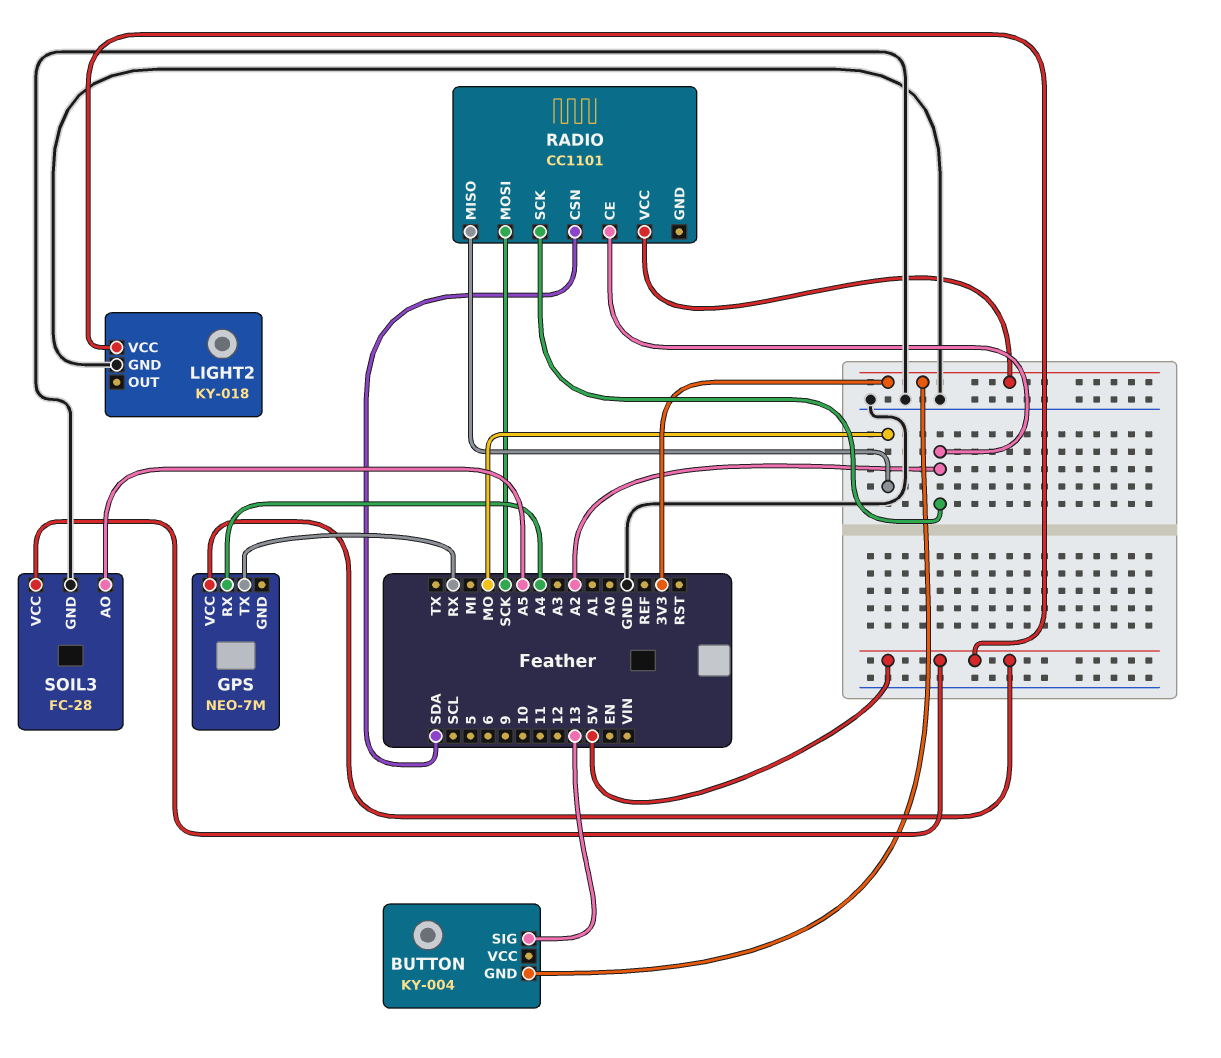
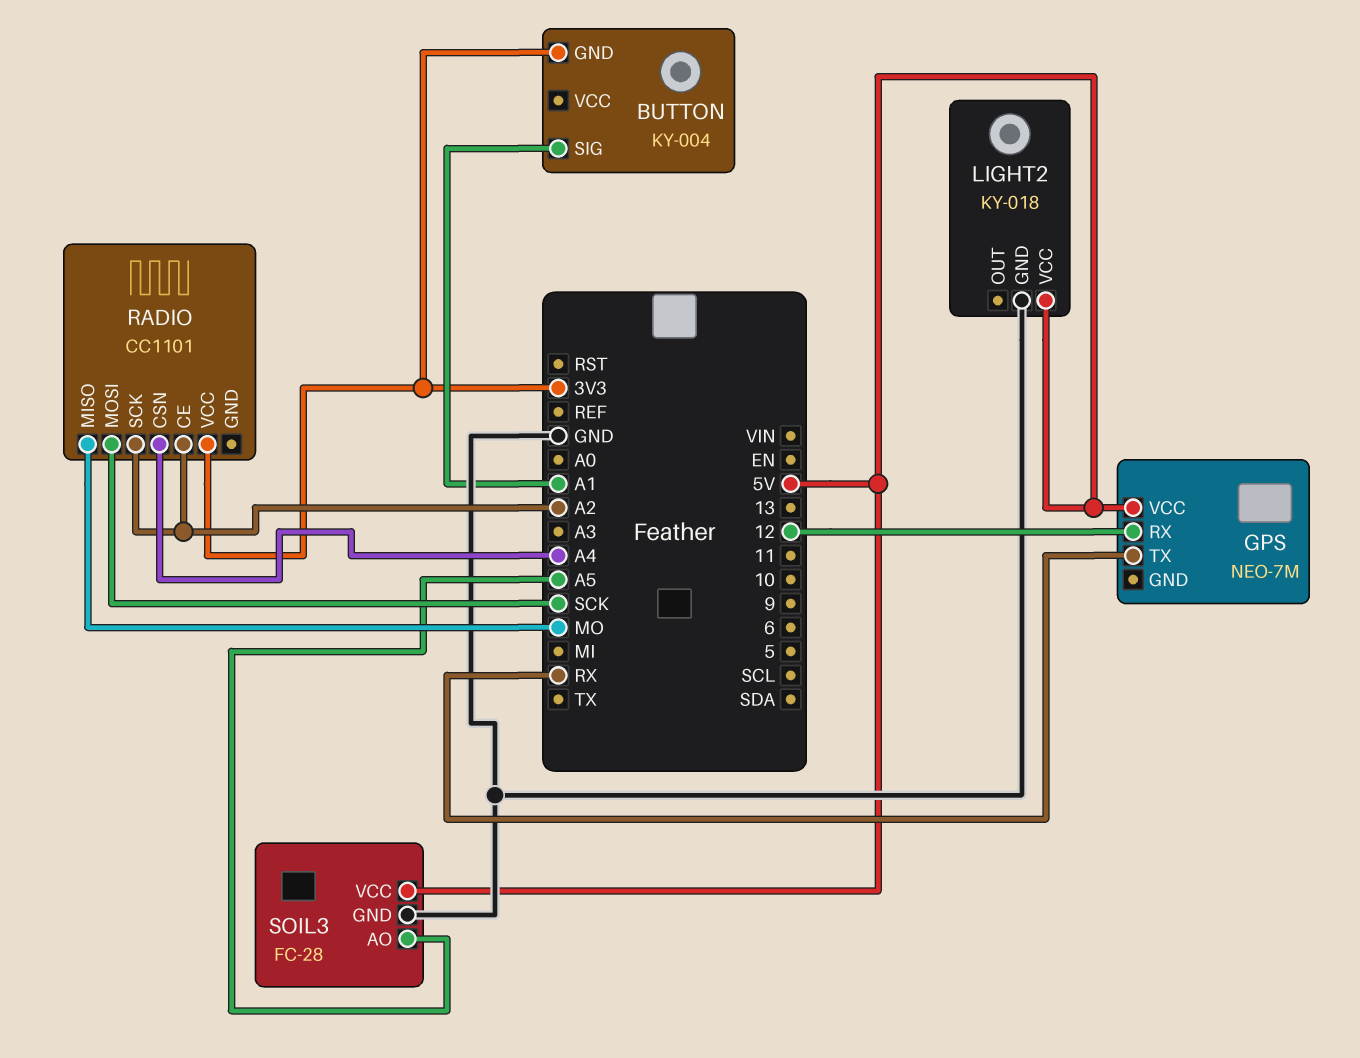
BUTTON pin SIG: 13 -> A1
GPS pin RX: A4 -> 12
RADIO pin CSN: SDA -> A4

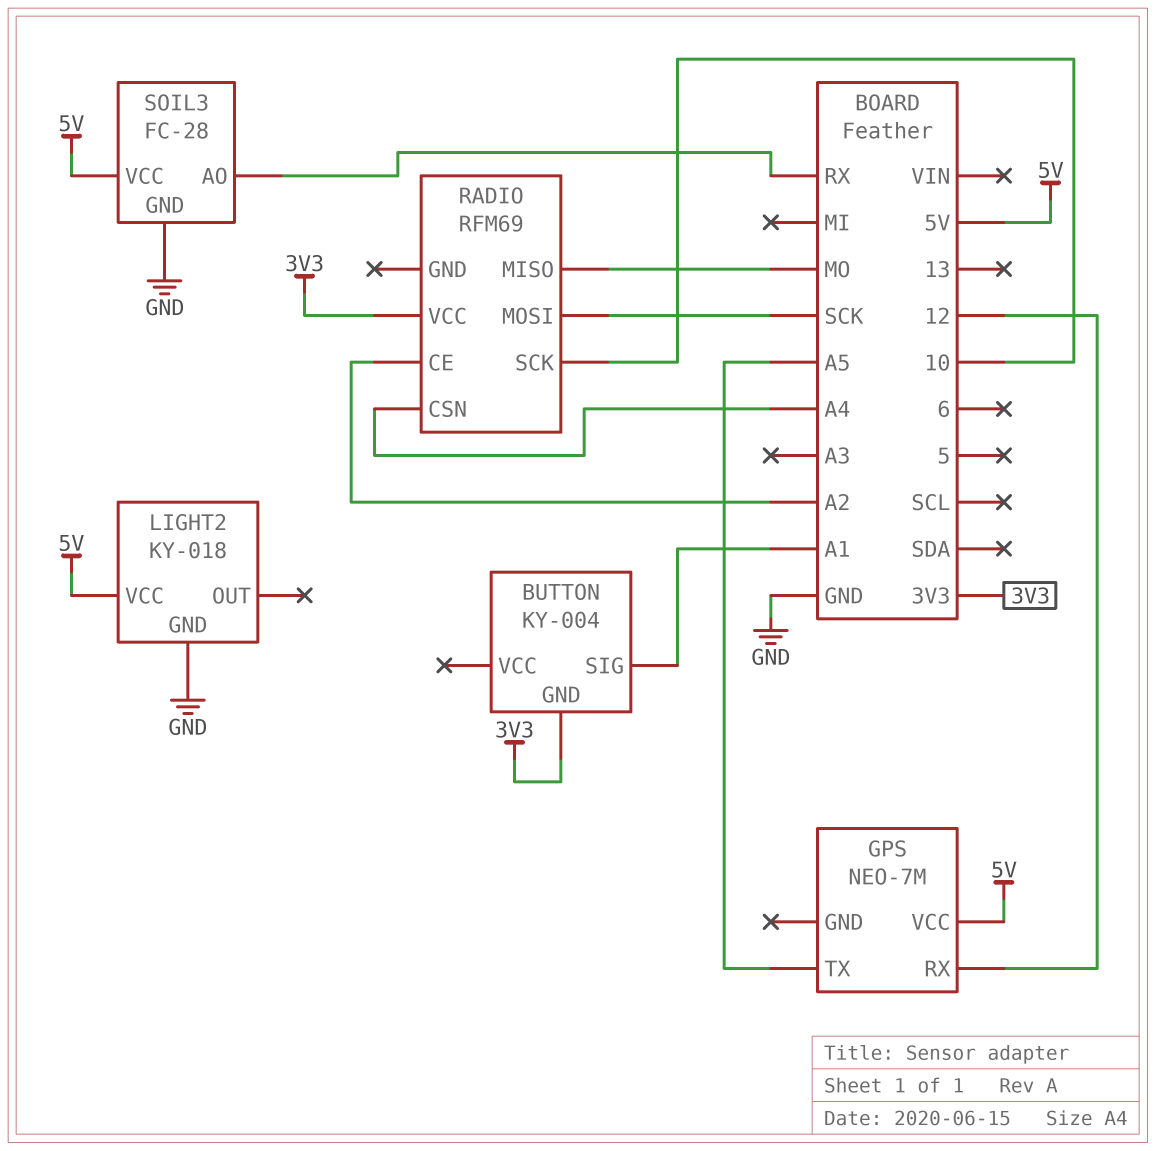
GPS pin TX: RX -> A5
RADIO: CC1101 -> RFM69
RADIO pin SCK: A2 -> 10
SOIL3 pin AO: A5 -> RX

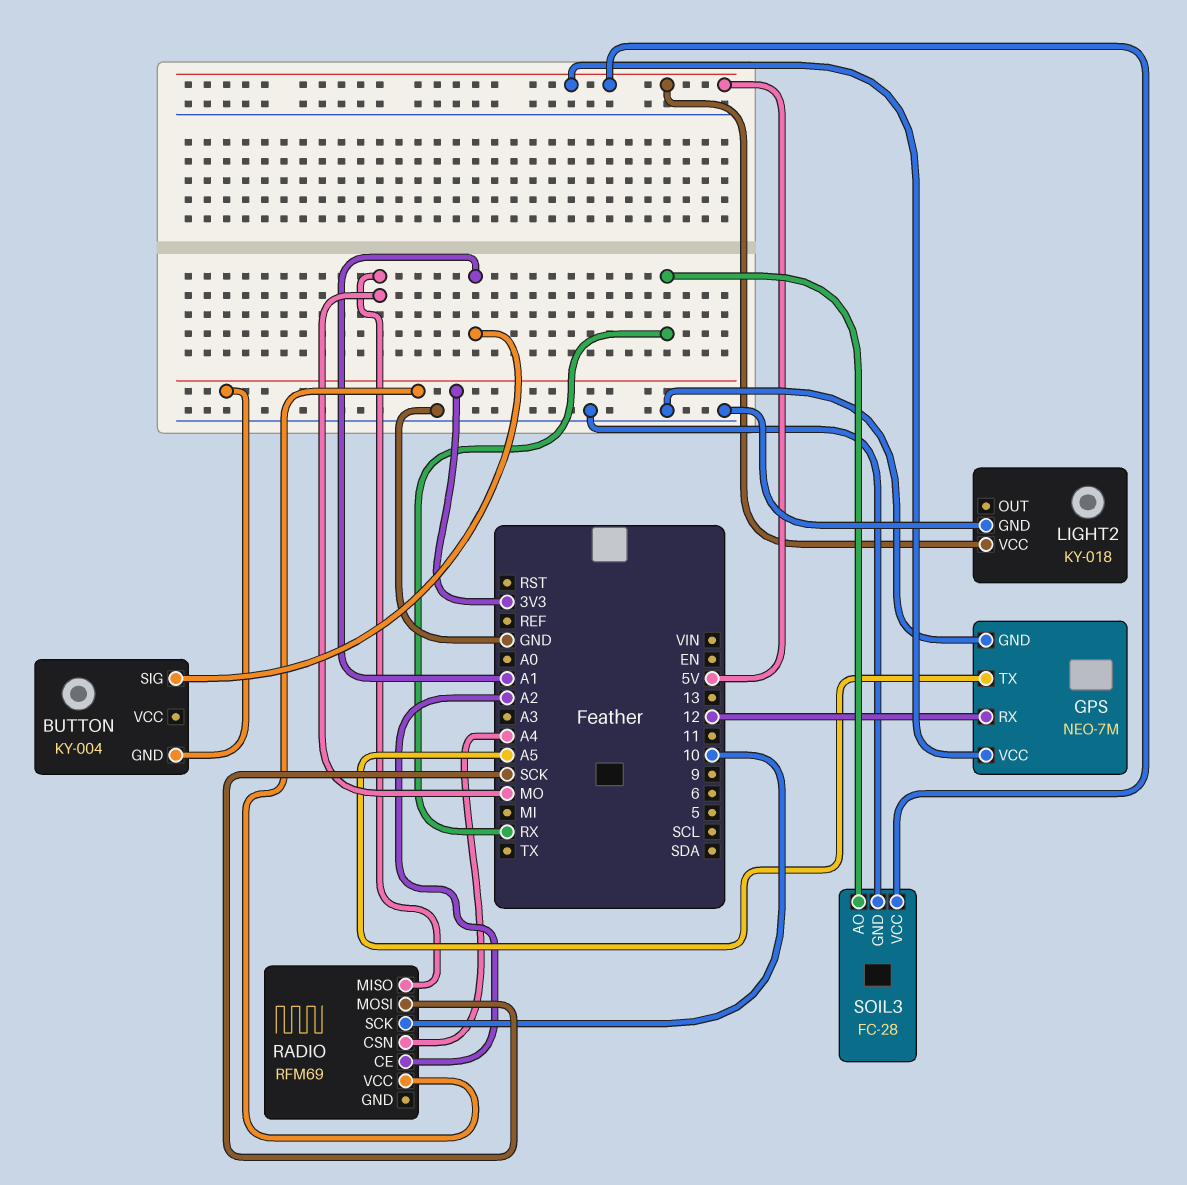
GPS pin GND: none -> GND

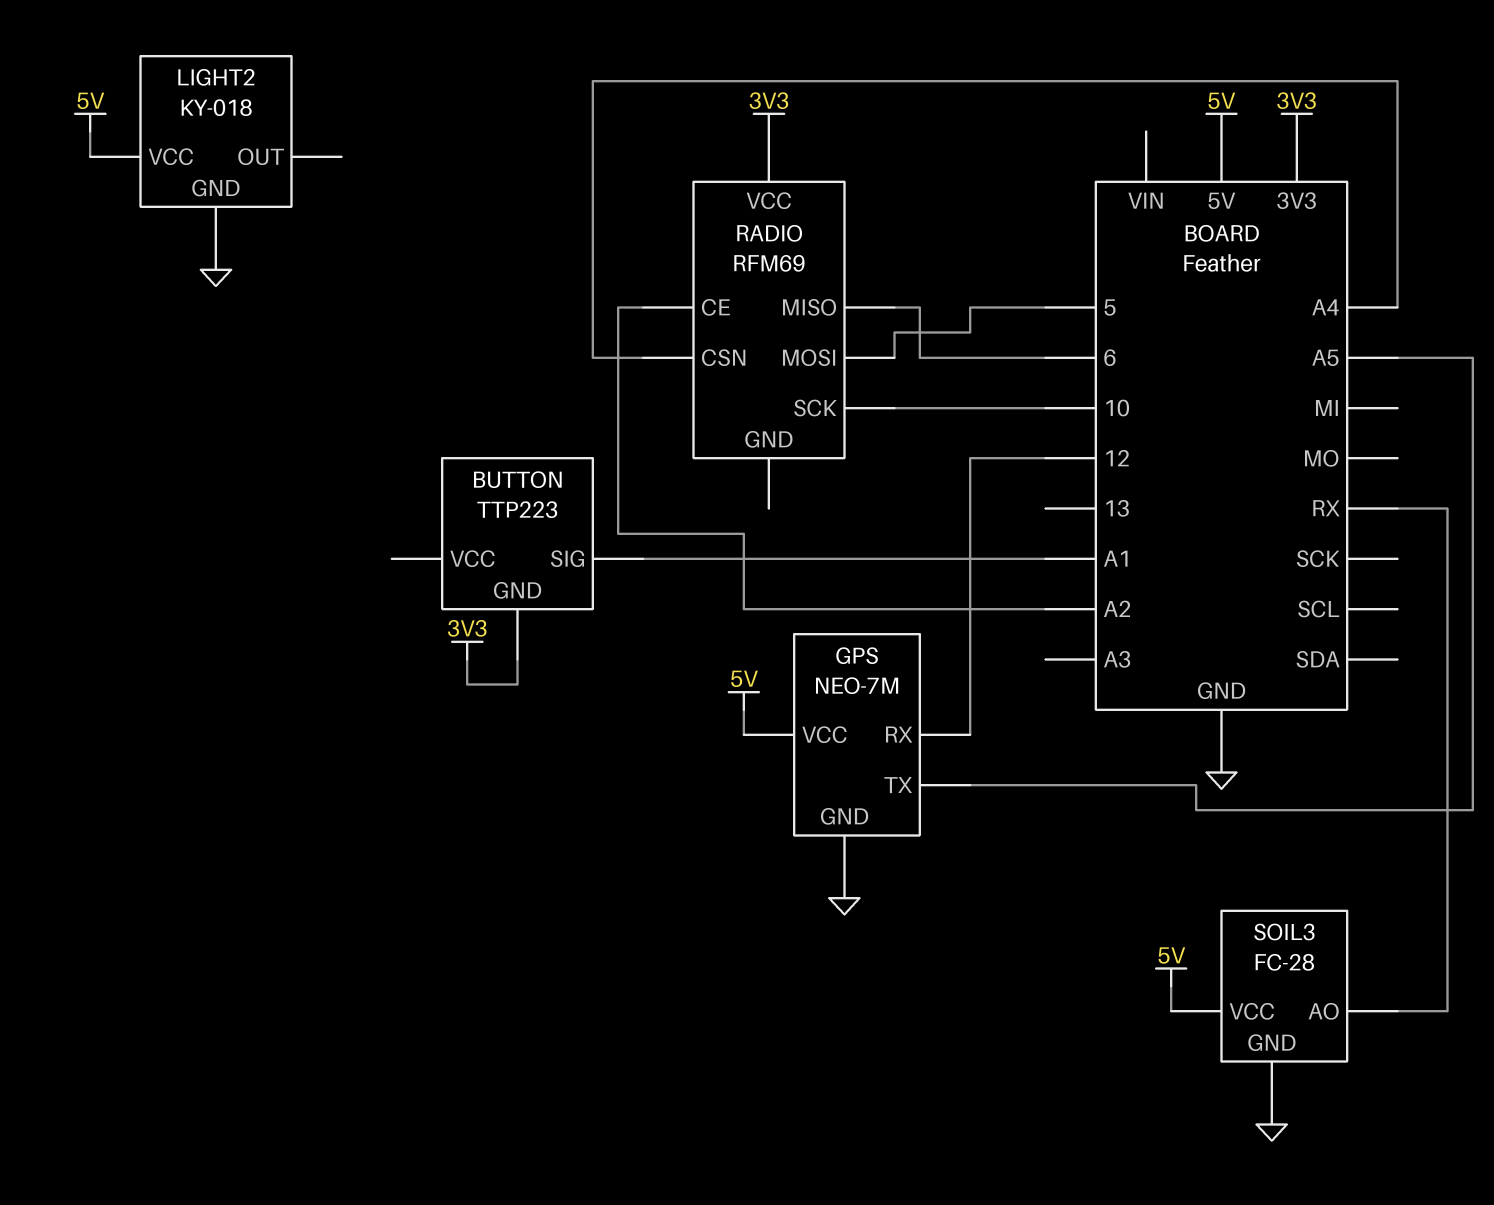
BUTTON: KY-004 -> TTP223
RADIO pin MISO: MO -> 6
RADIO pin MOSI: SCK -> 5

